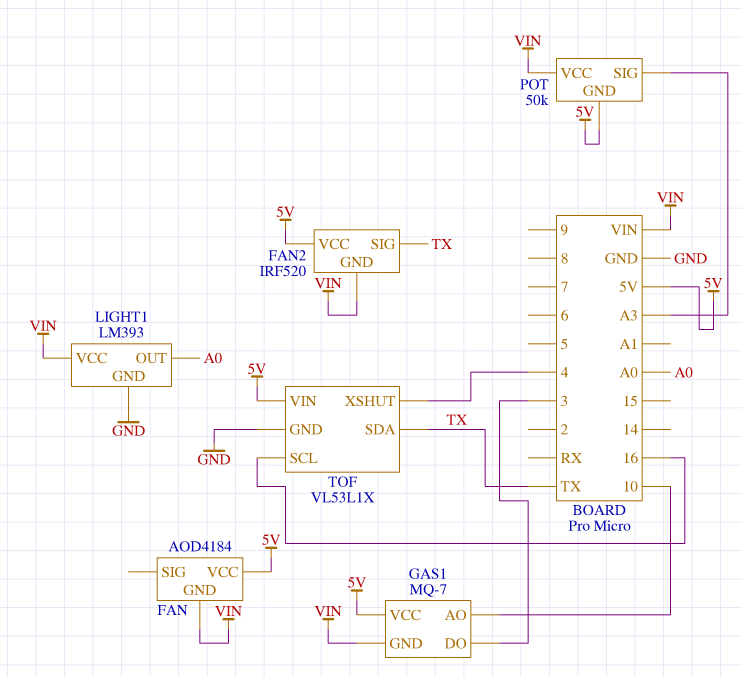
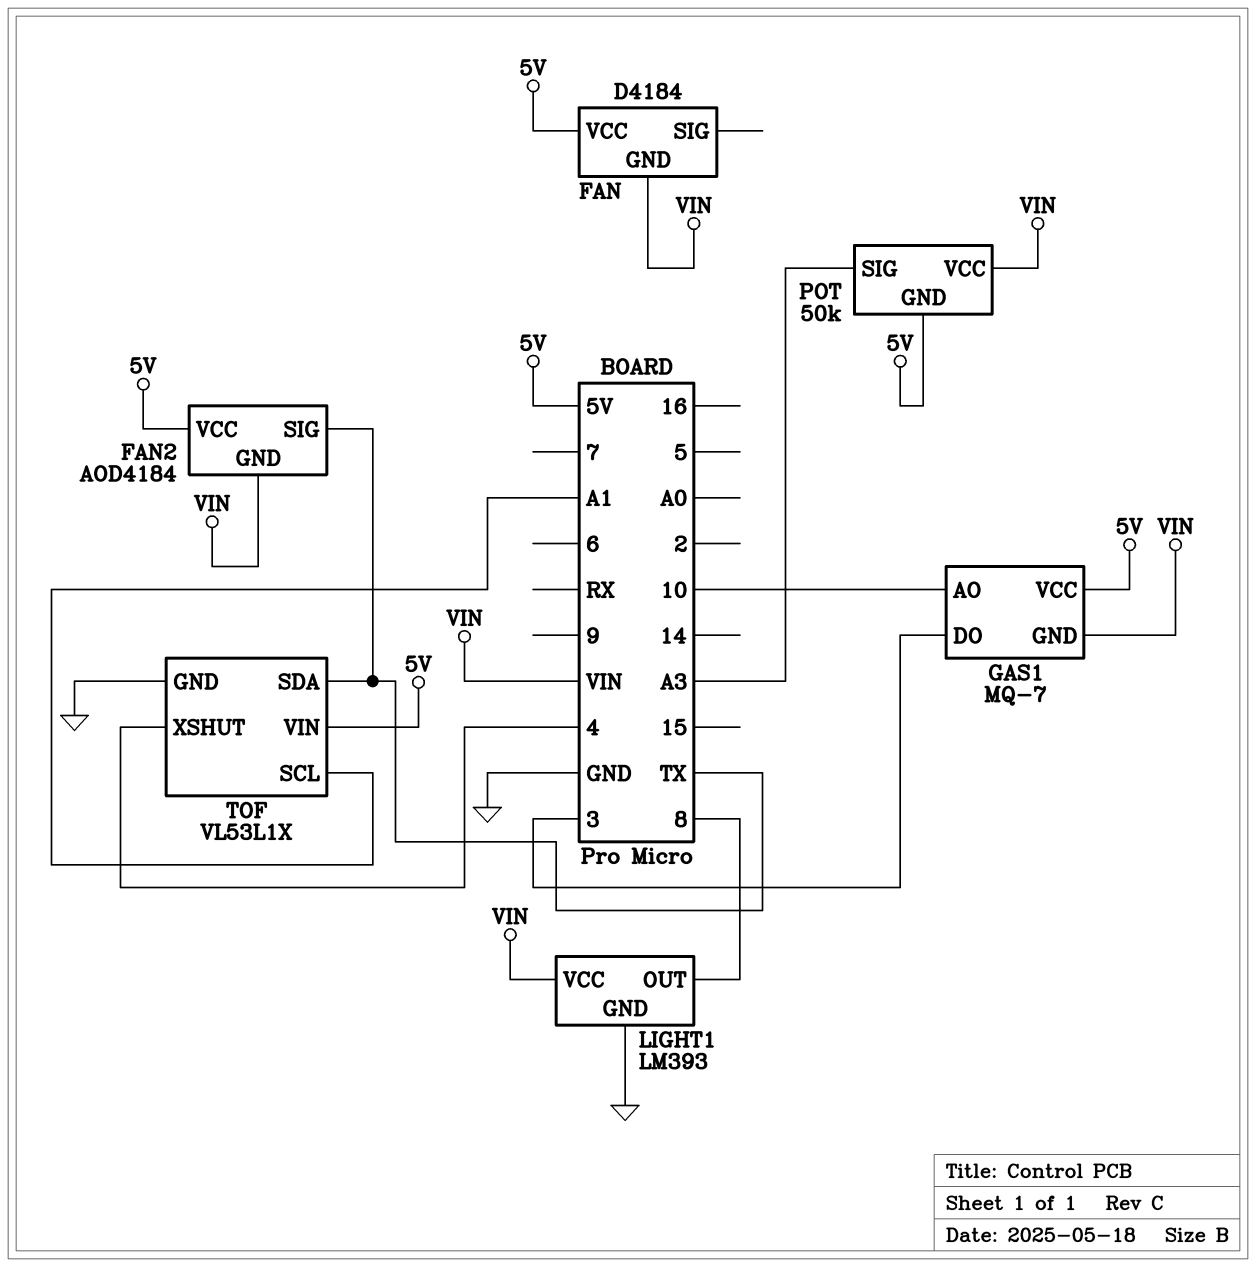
FAN: AOD4184 -> D4184
FAN2: IRF520 -> AOD4184
LIGHT1 pin OUT: A0 -> 8
TOF pin SCL: 16 -> A1

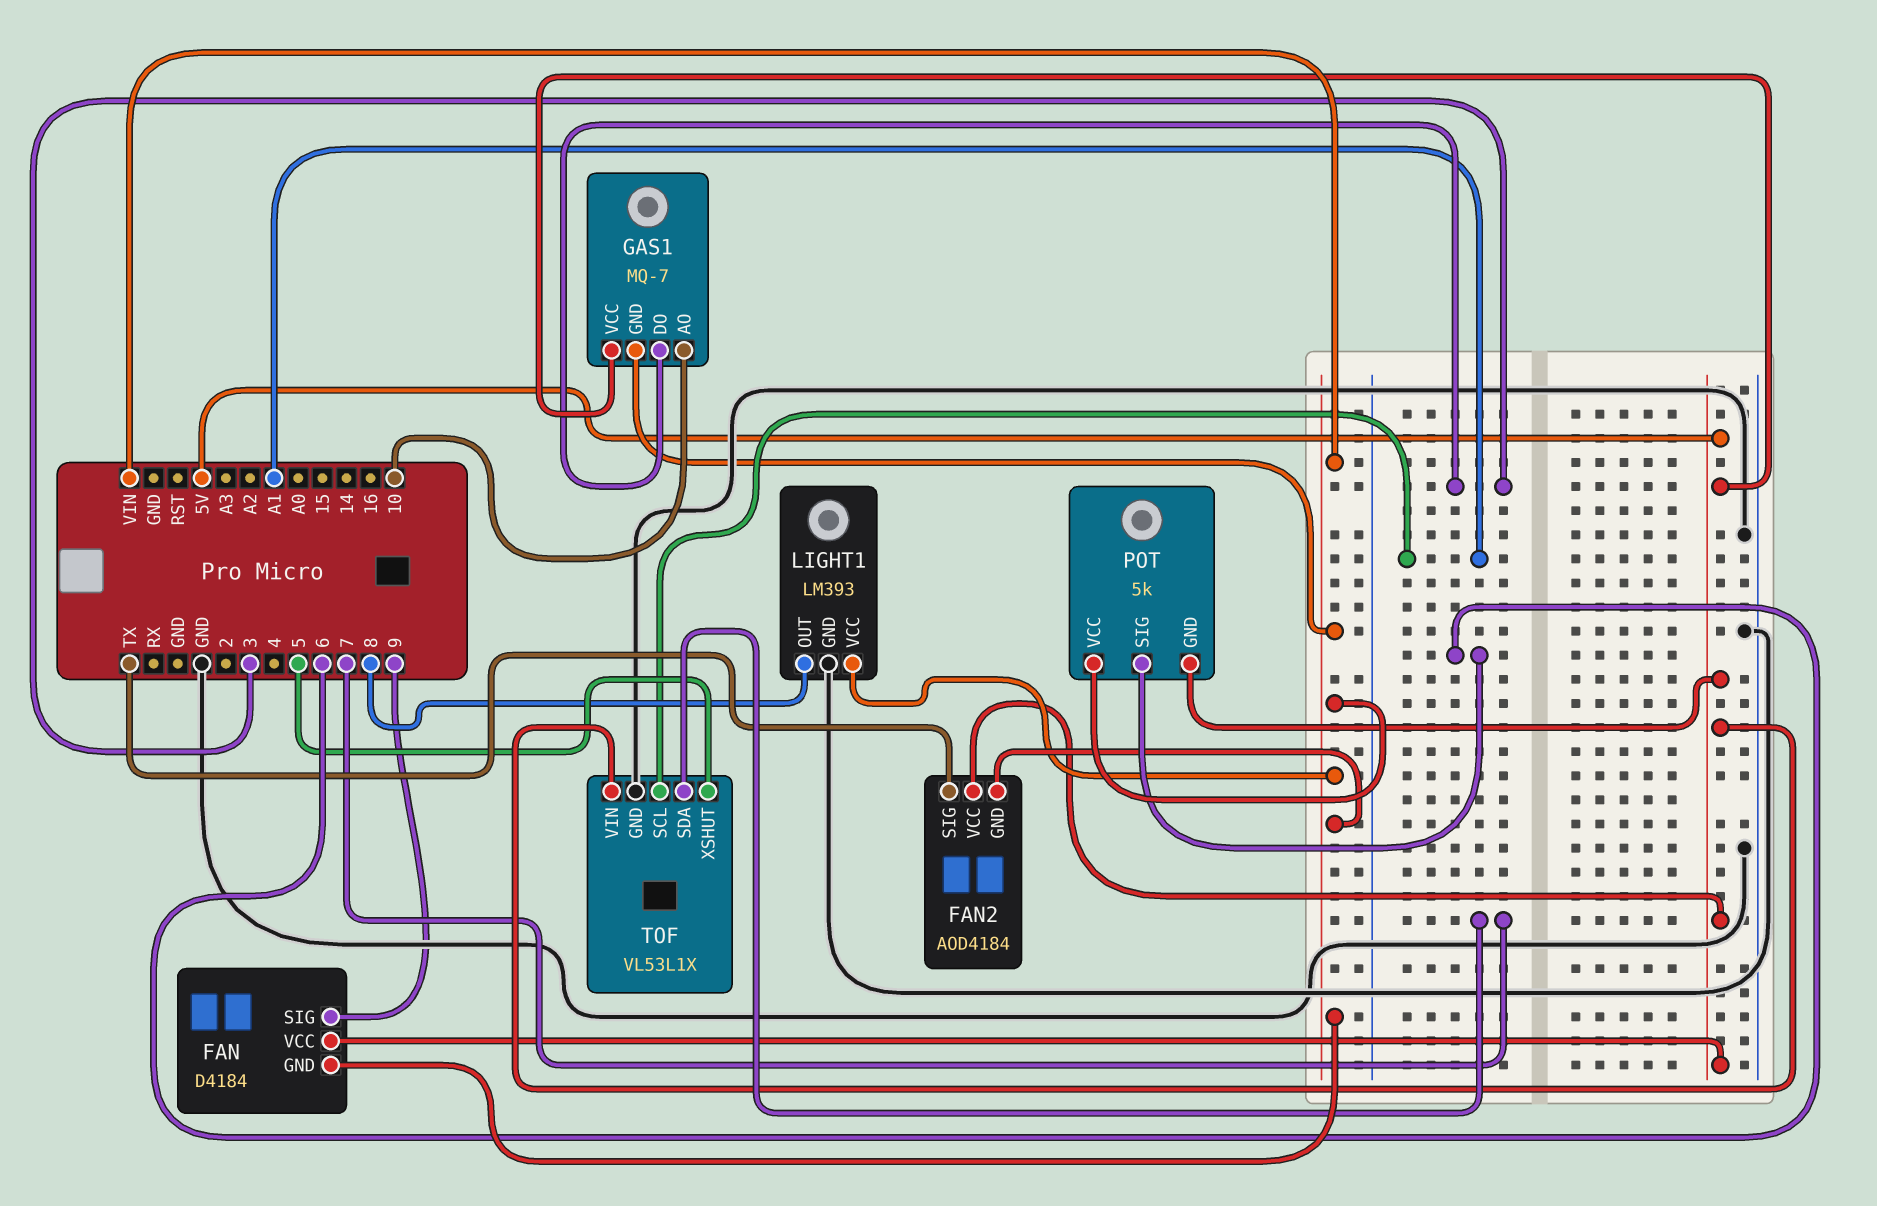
FAN pin SIG: none -> 9
POT: 50k -> 5k
POT pin SIG: A3 -> 6
TOF pin SDA: TX -> 7
TOF pin XSHUT: 4 -> 5

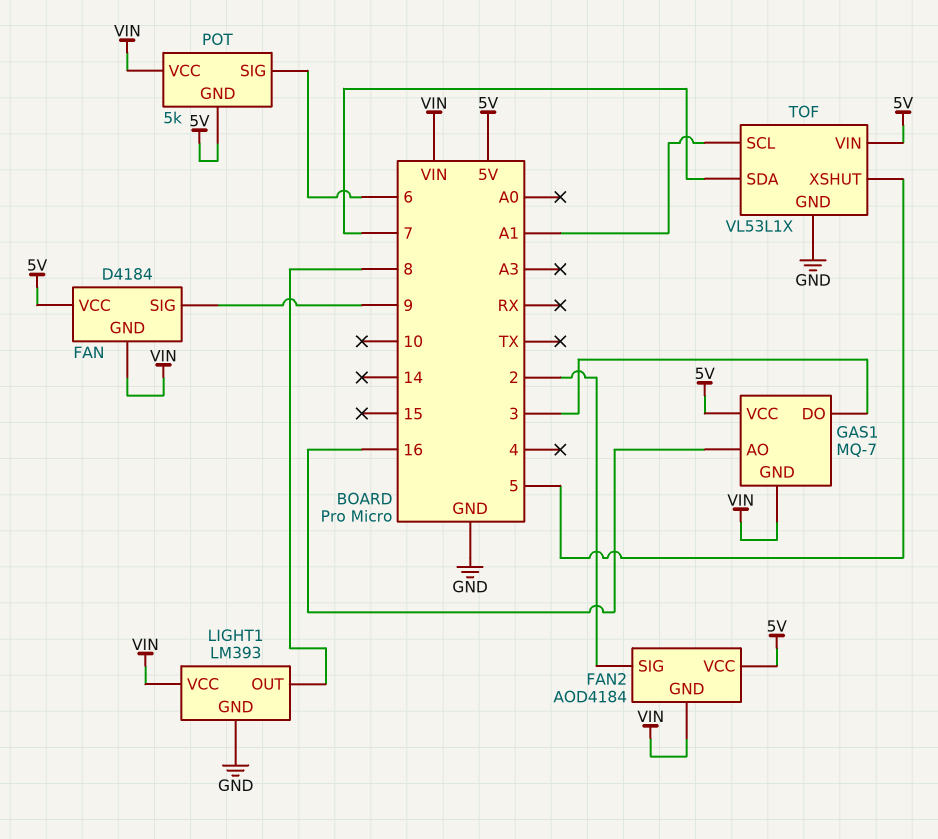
FAN2 pin SIG: TX -> 2
GAS1 pin AO: 10 -> 16

